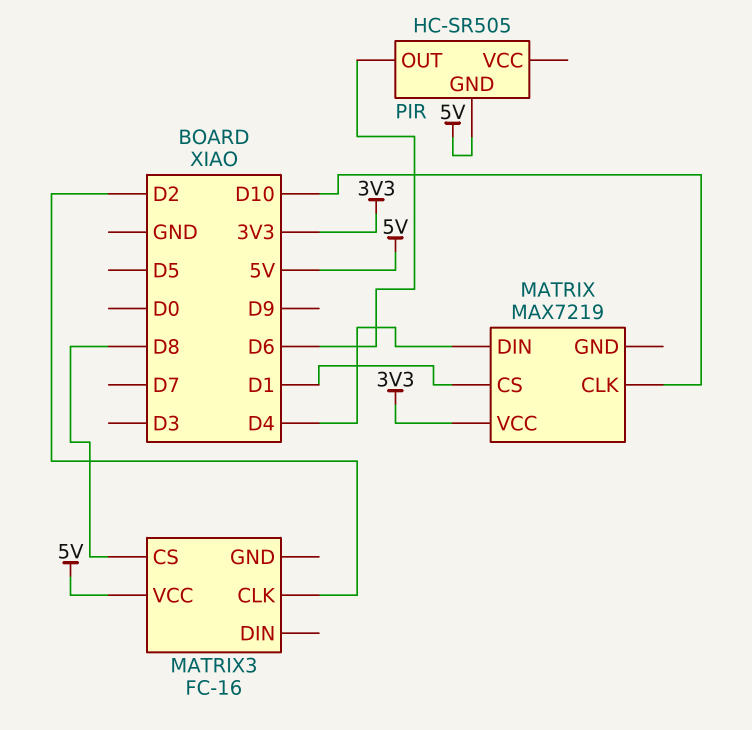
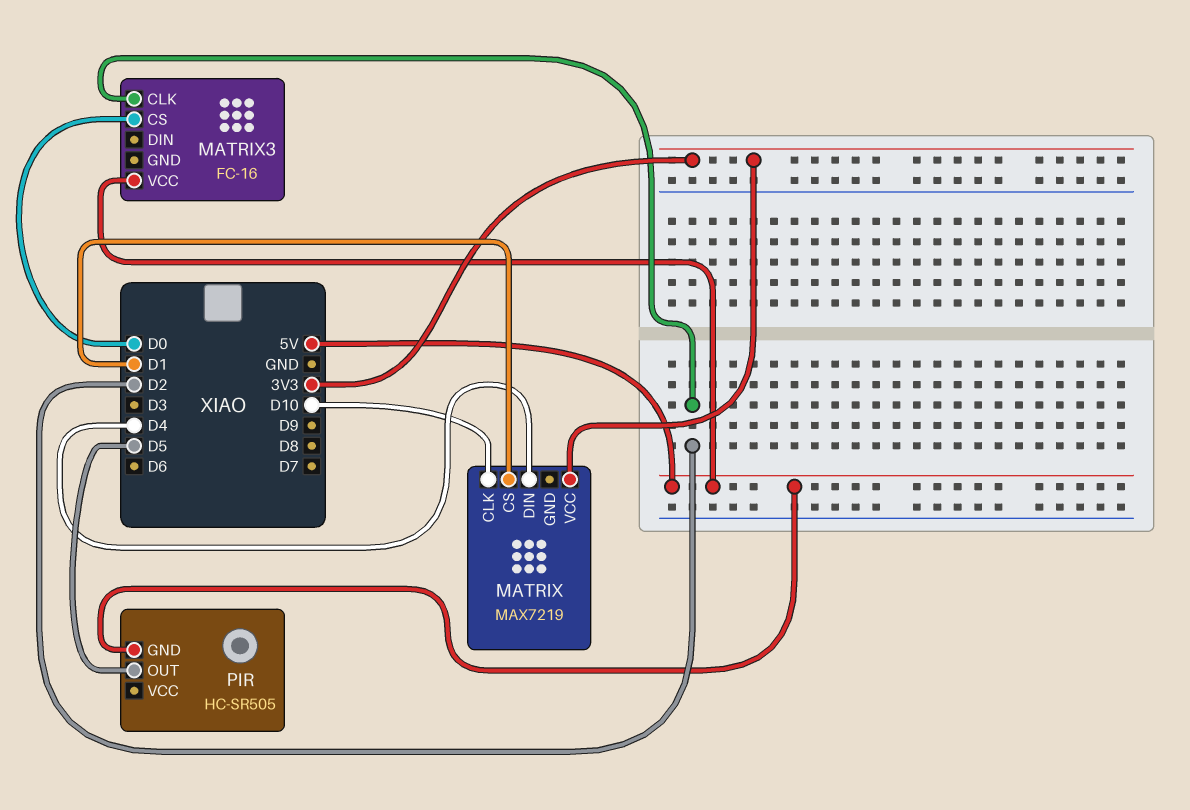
MATRIX3 pin CS: D8 -> D0
PIR pin OUT: D6 -> D5

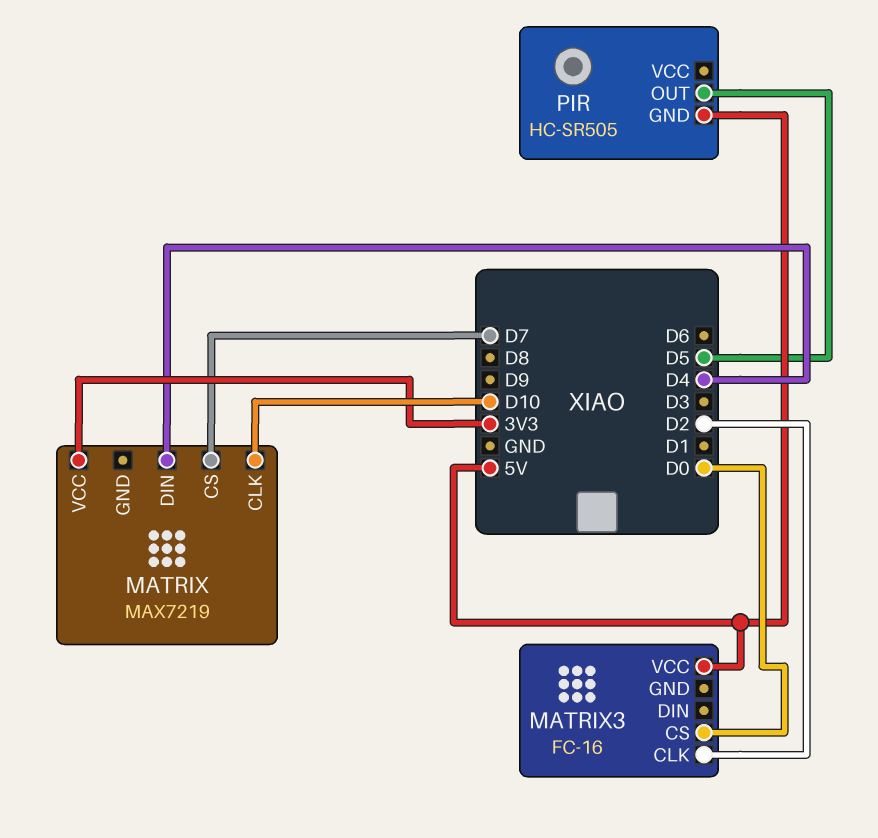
MATRIX pin CS: D1 -> D7

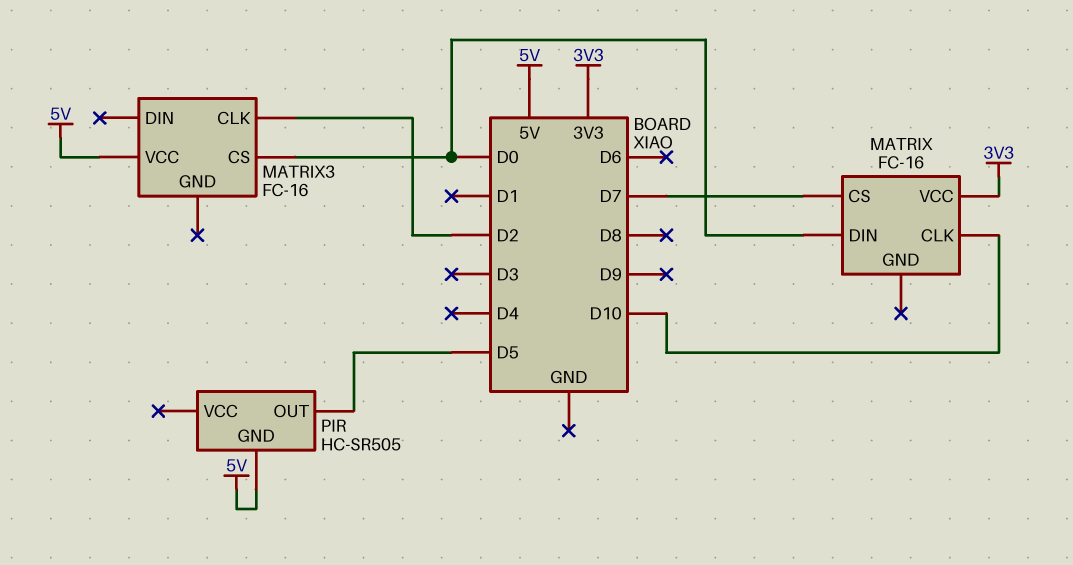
MATRIX: MAX7219 -> FC-16
MATRIX pin DIN: D4 -> D0

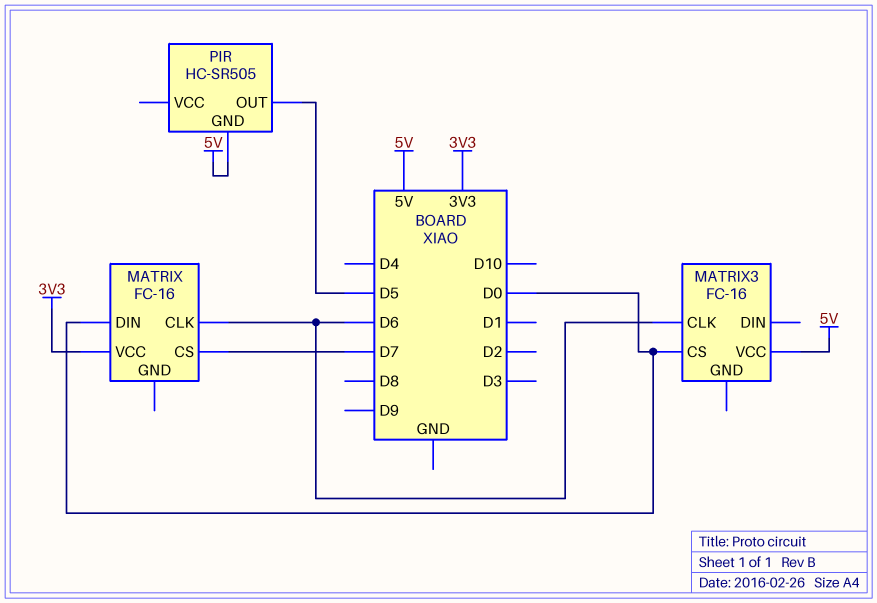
MATRIX pin CLK: D10 -> D6
MATRIX3 pin CLK: D2 -> D6

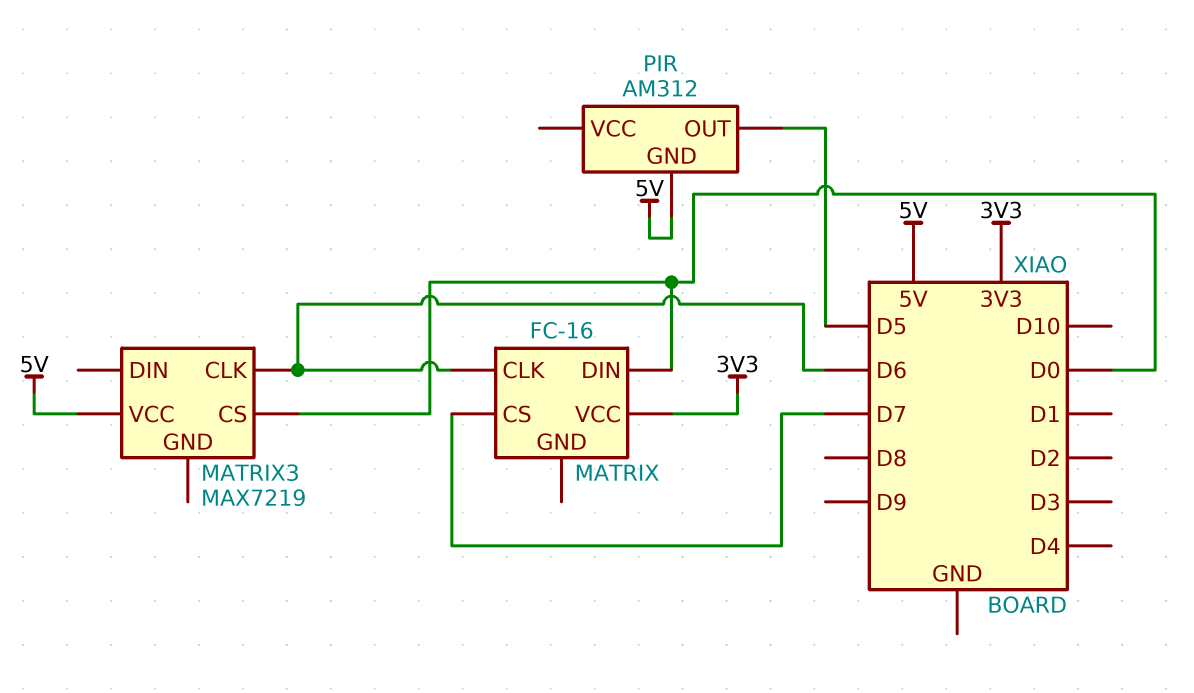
MATRIX3: FC-16 -> MAX7219
PIR: HC-SR505 -> AM312

